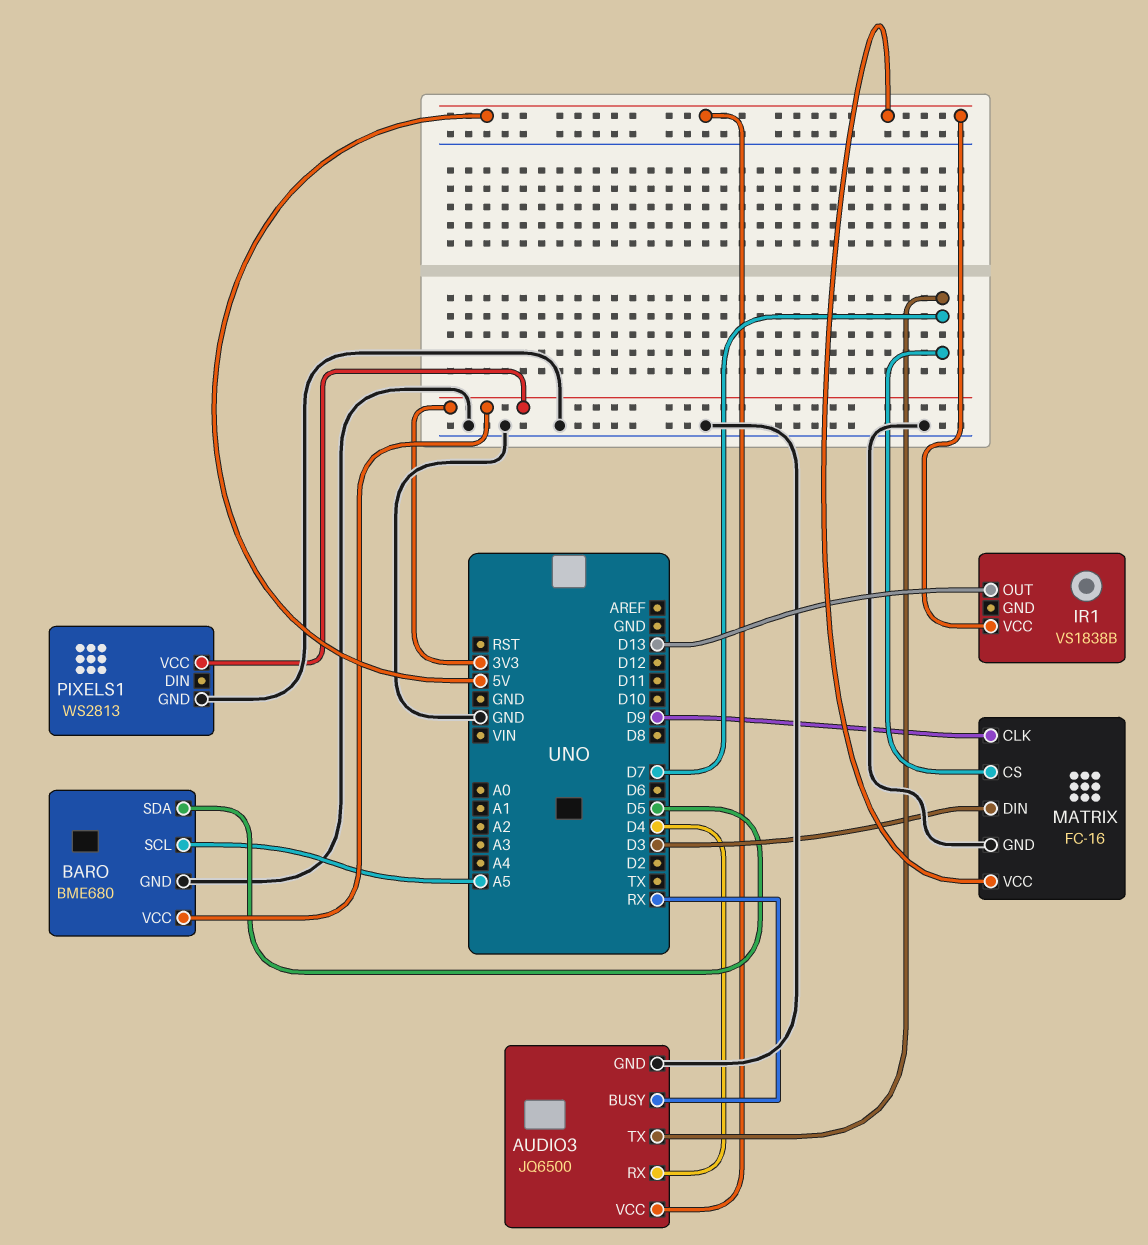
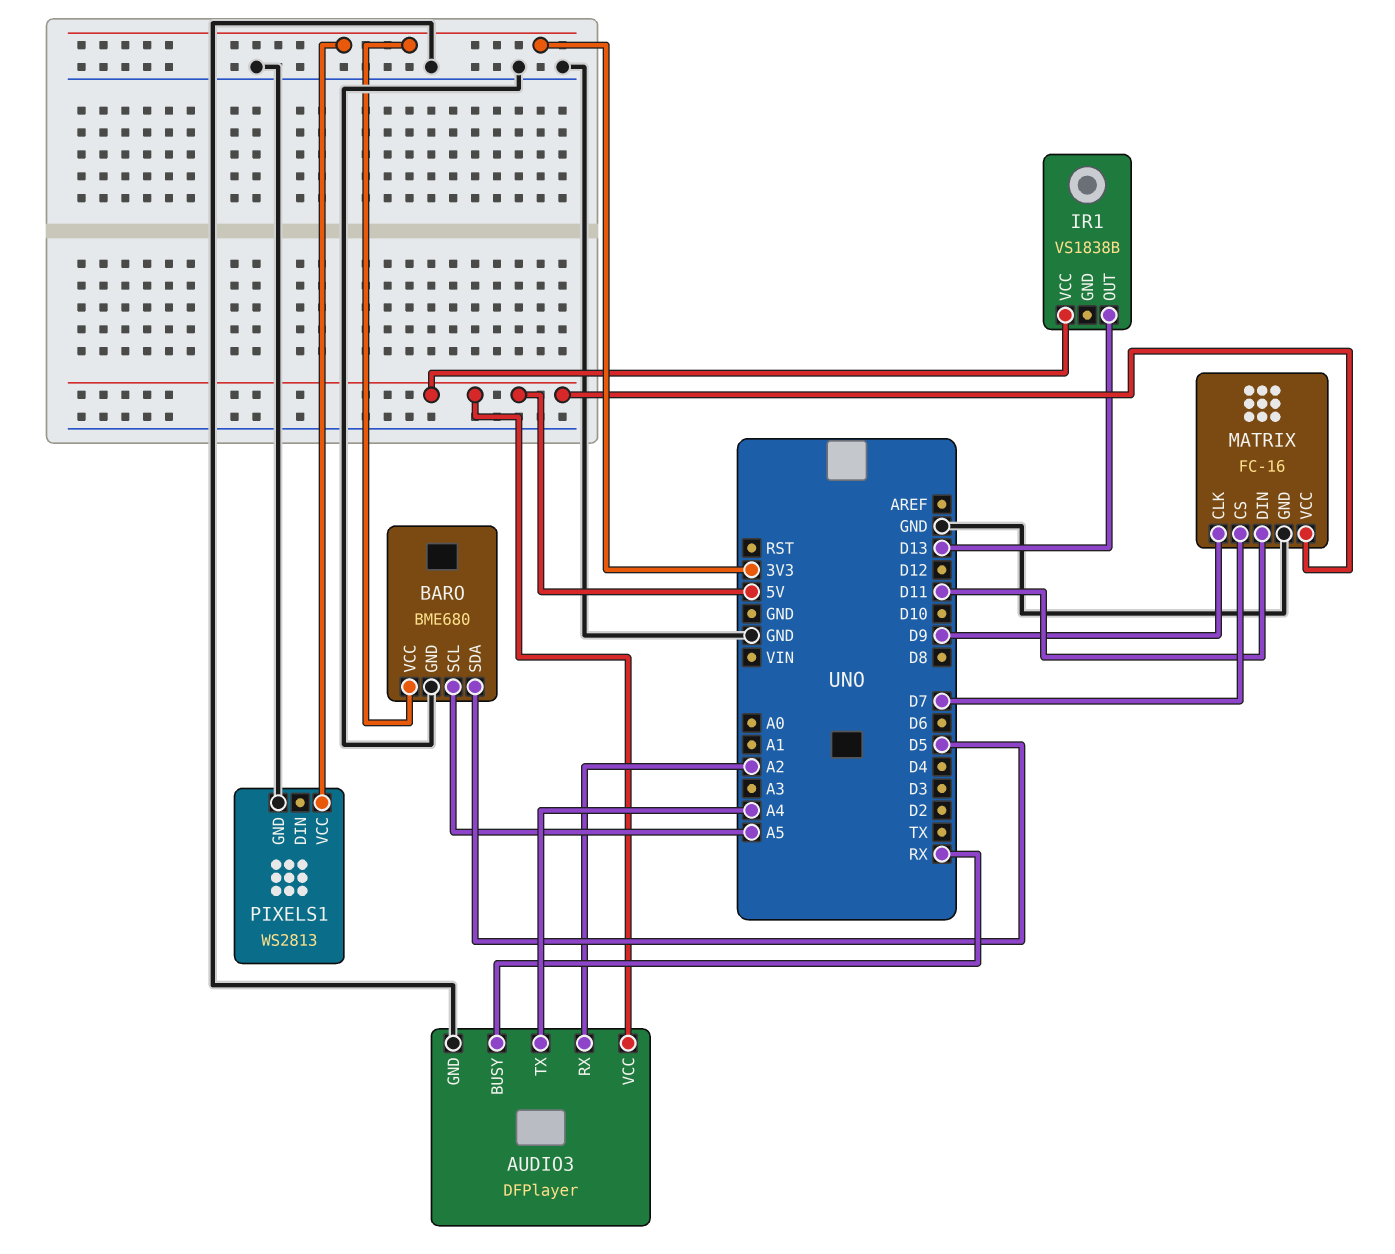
AUDIO3: JQ6500 -> DFPlayer
AUDIO3 pin RX: D4 -> A2
AUDIO3 pin TX: D7 -> A4
MATRIX pin DIN: D3 -> D11

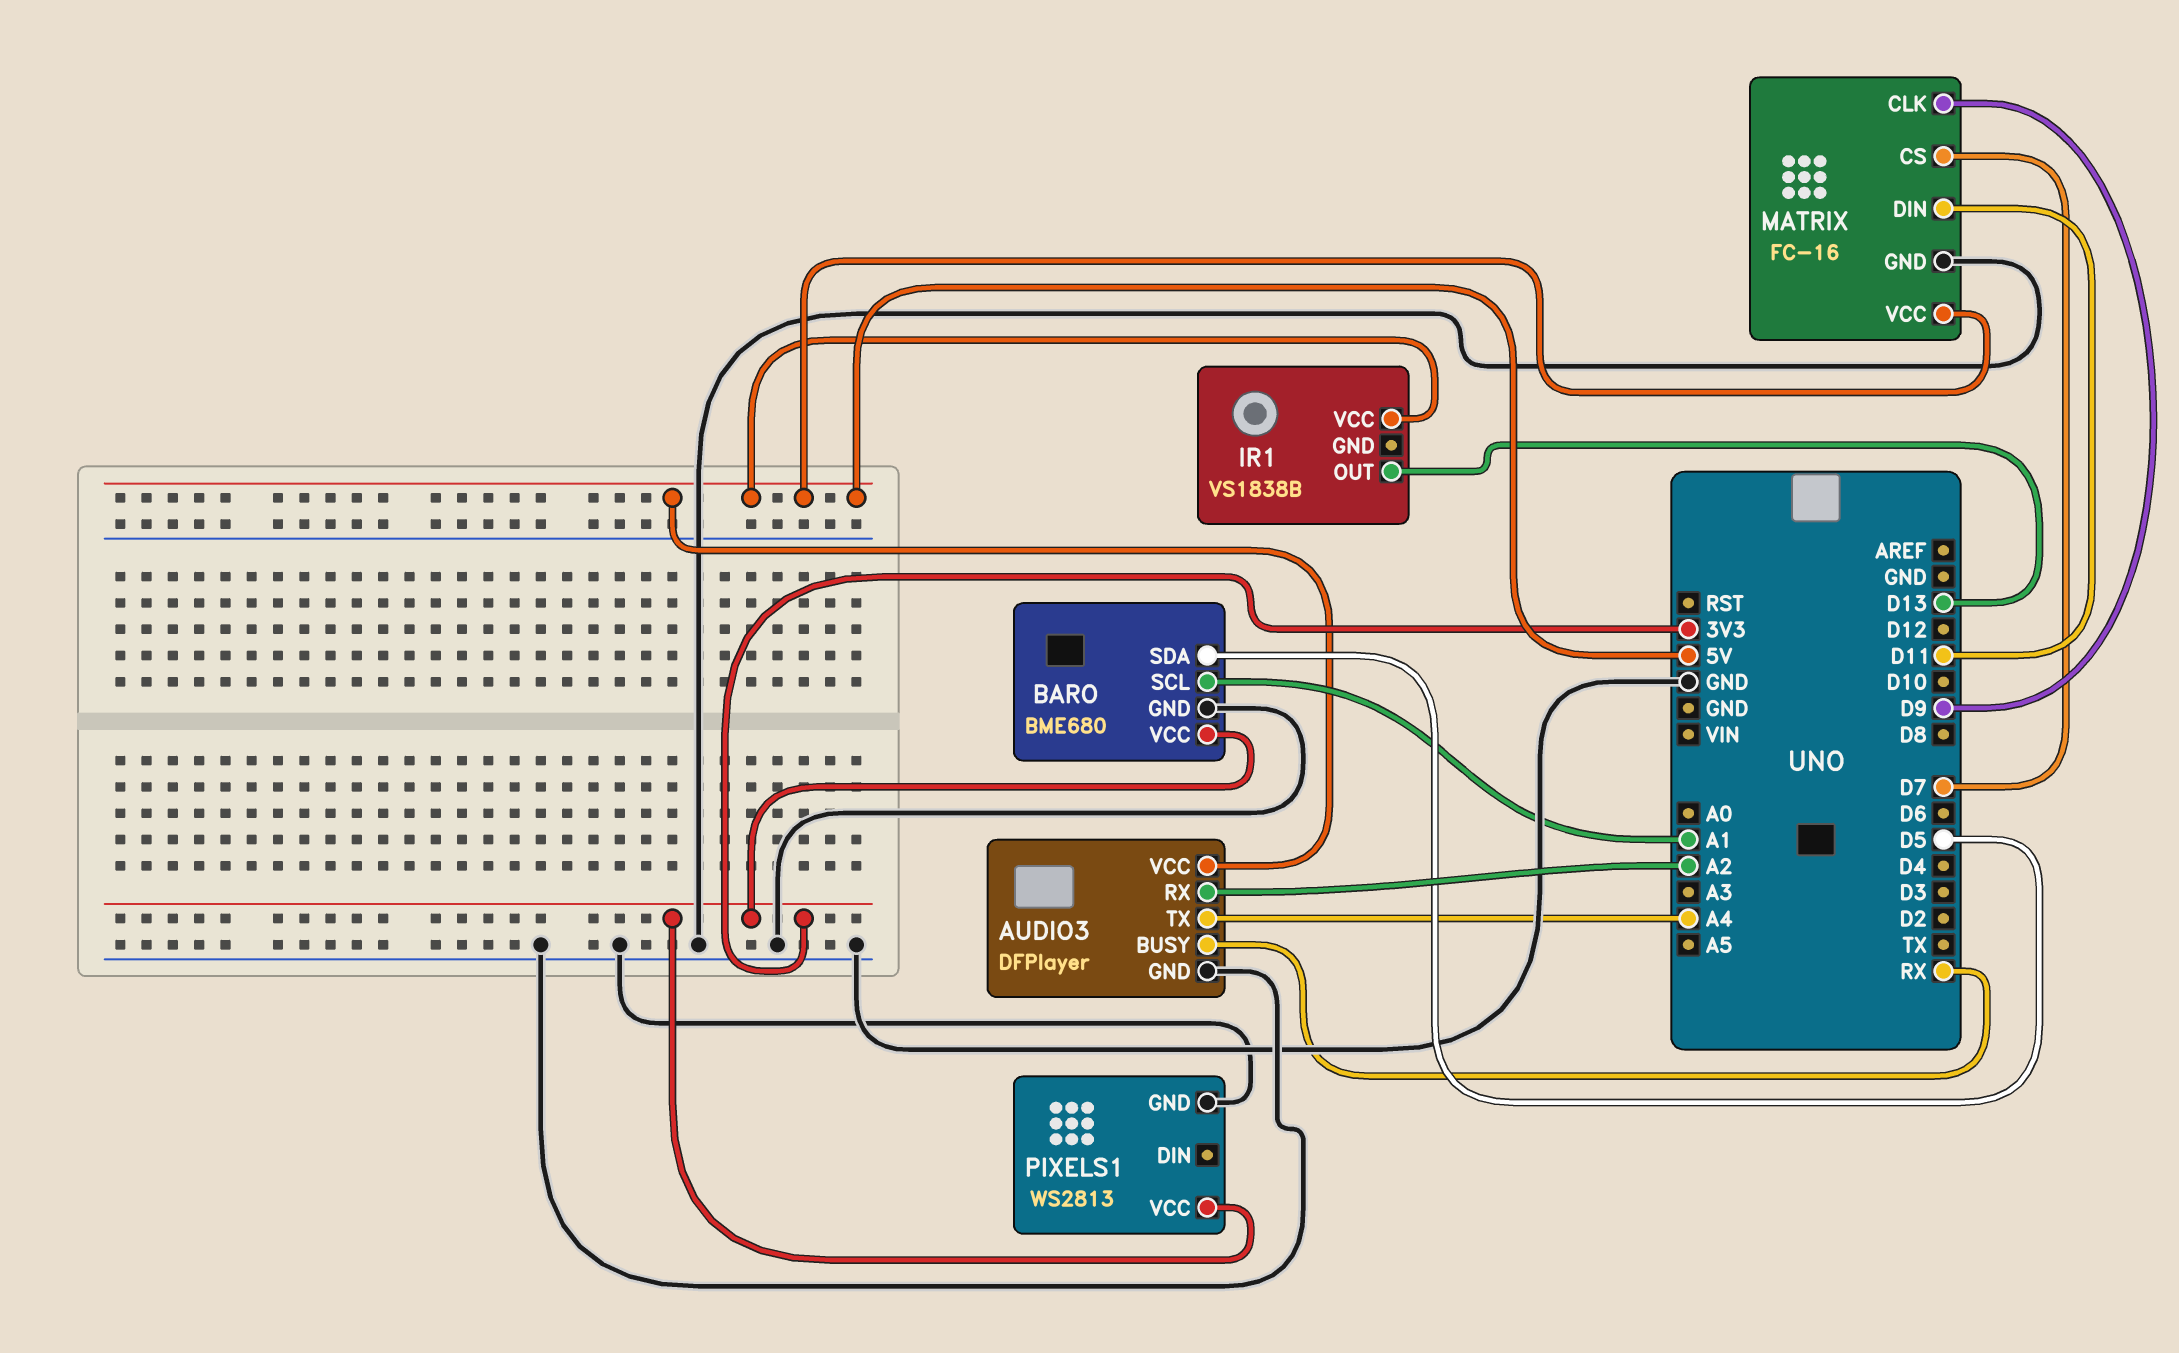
BARO pin SCL: A5 -> A1

